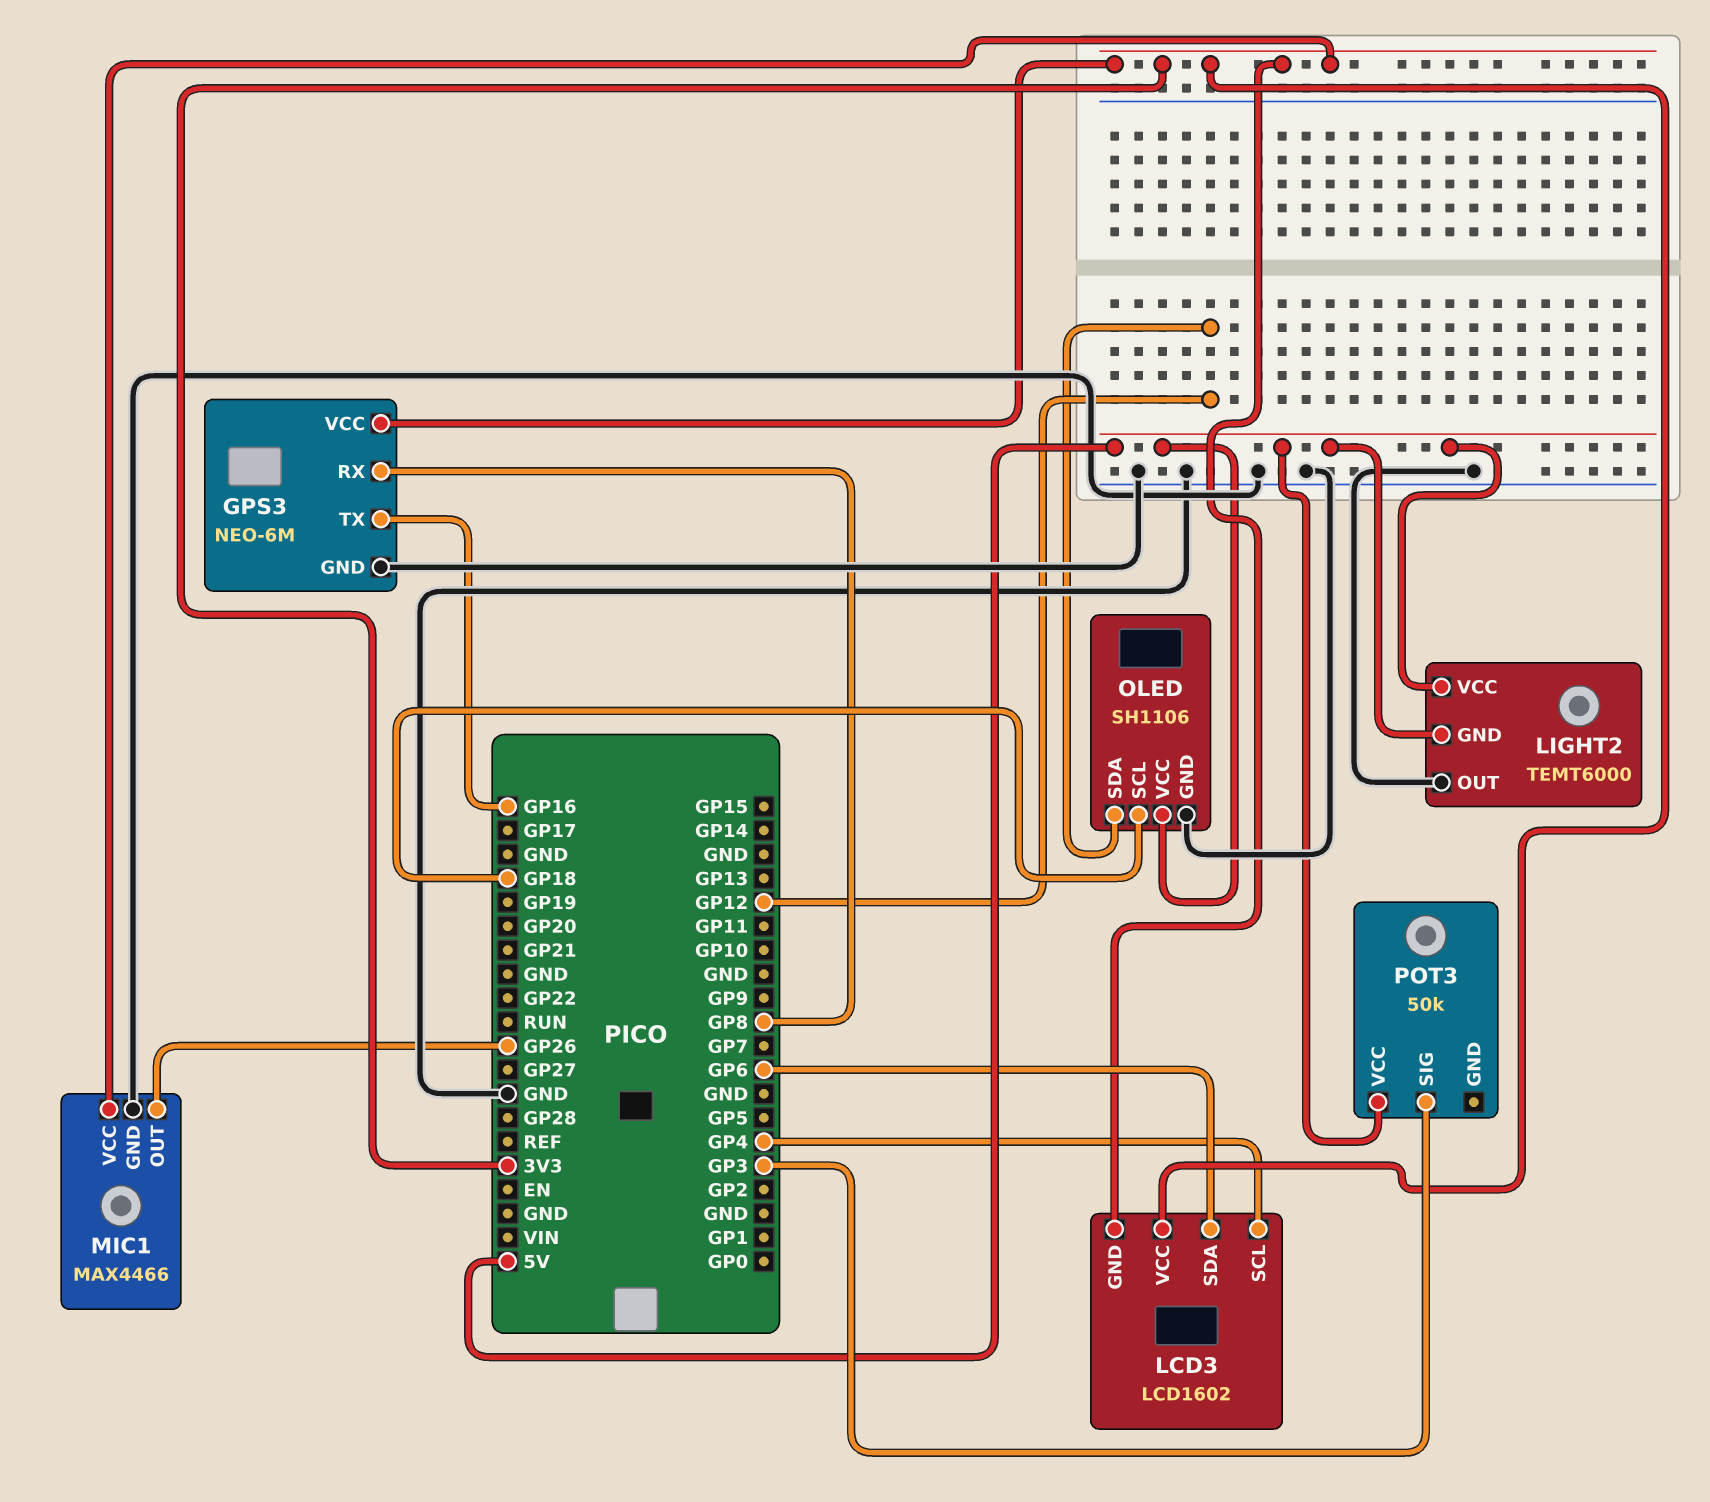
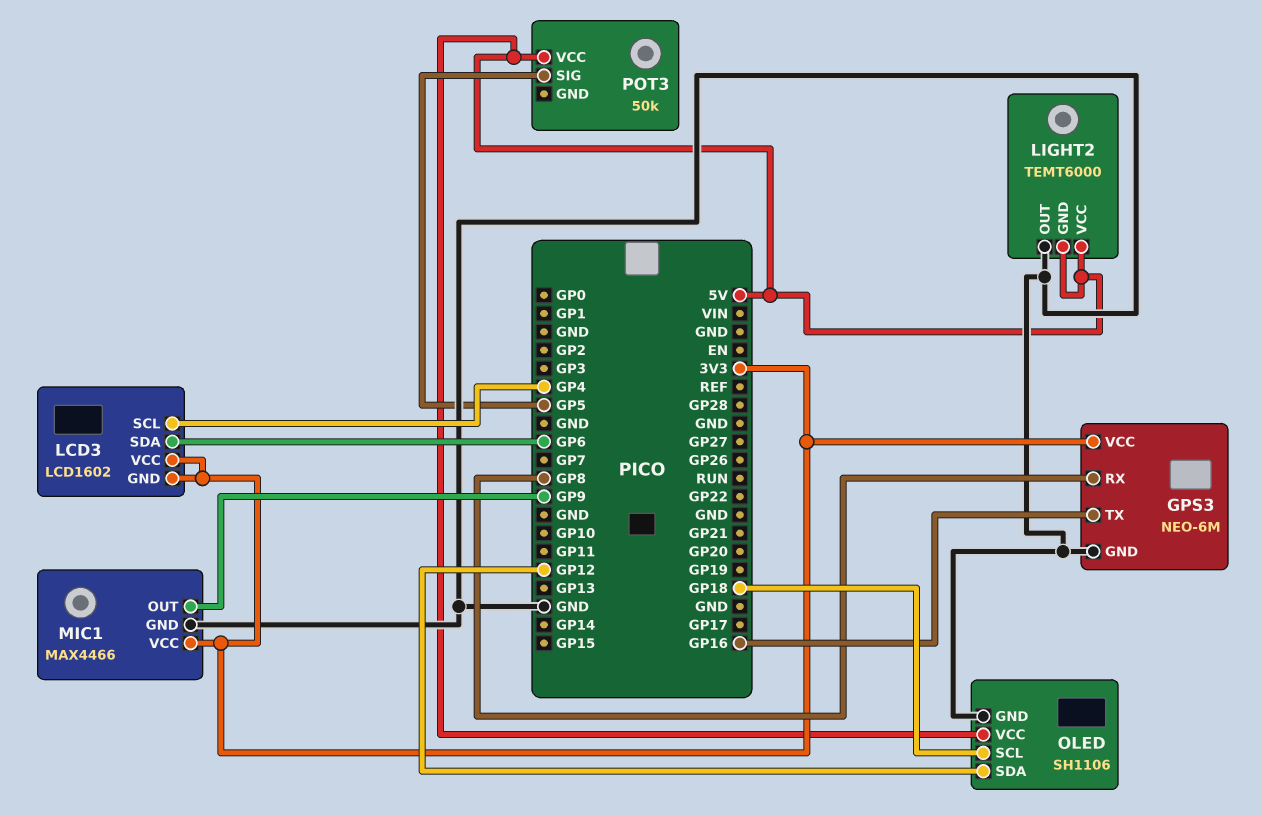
MIC1 pin OUT: GP26 -> GP9
POT3 pin SIG: GP3 -> GP5

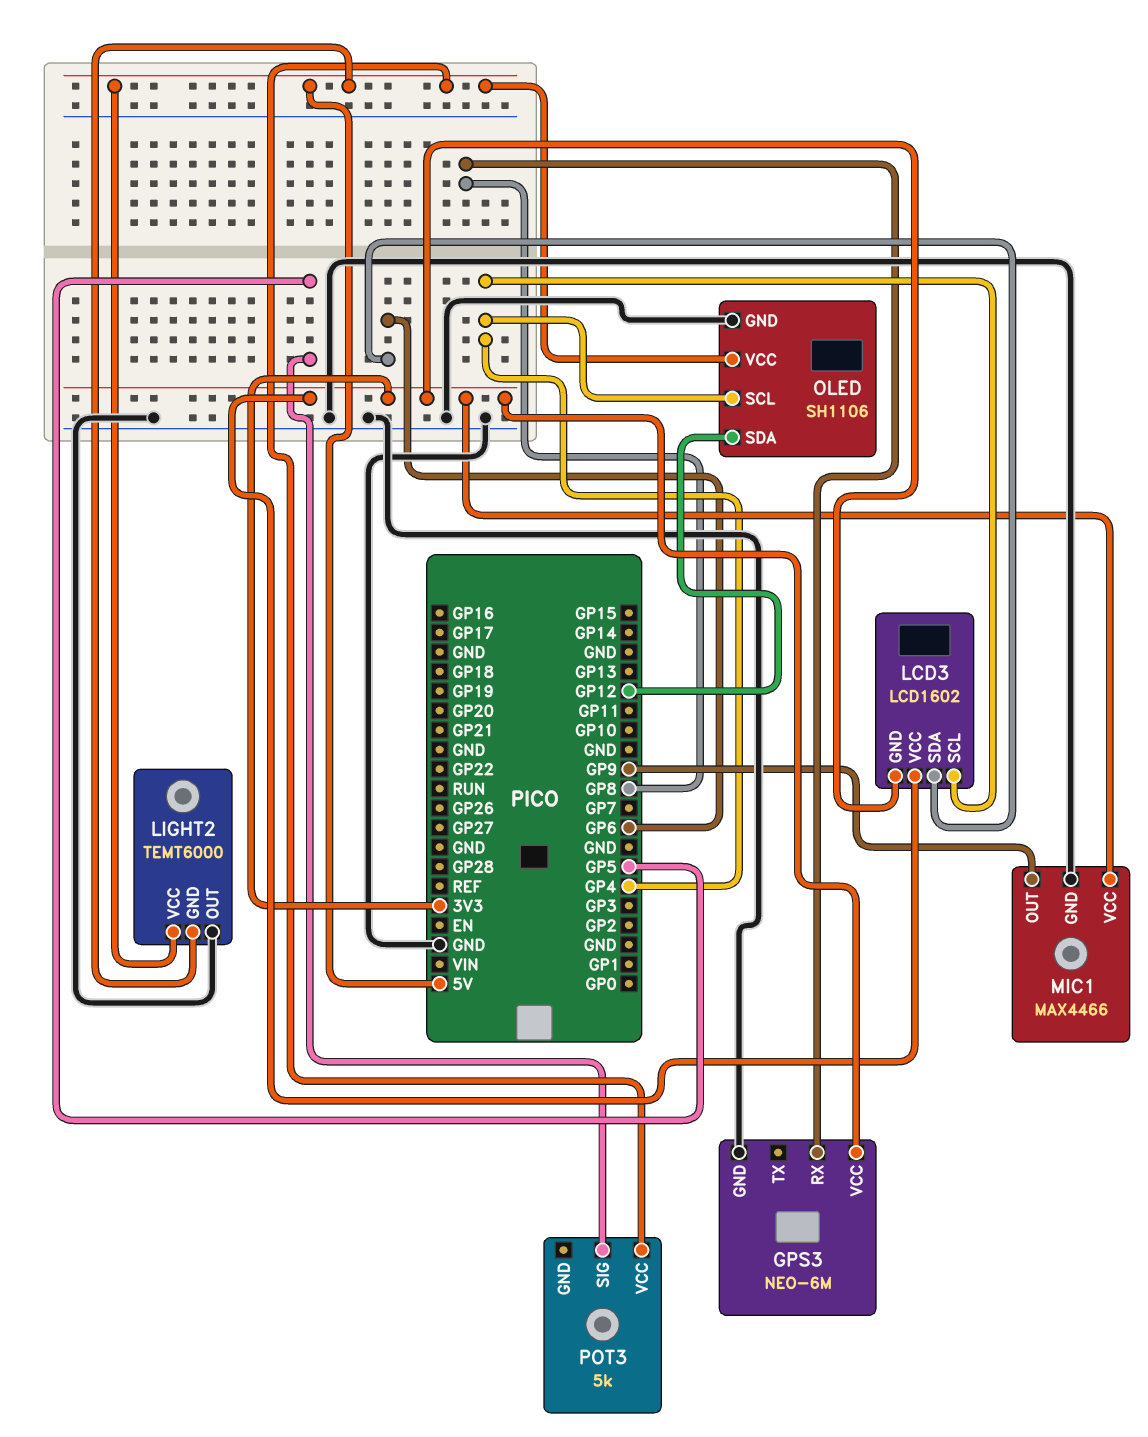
GPS3 pin TX: GP16 -> none
OLED pin SCL: GP18 -> GP4
POT3: 50k -> 5k

